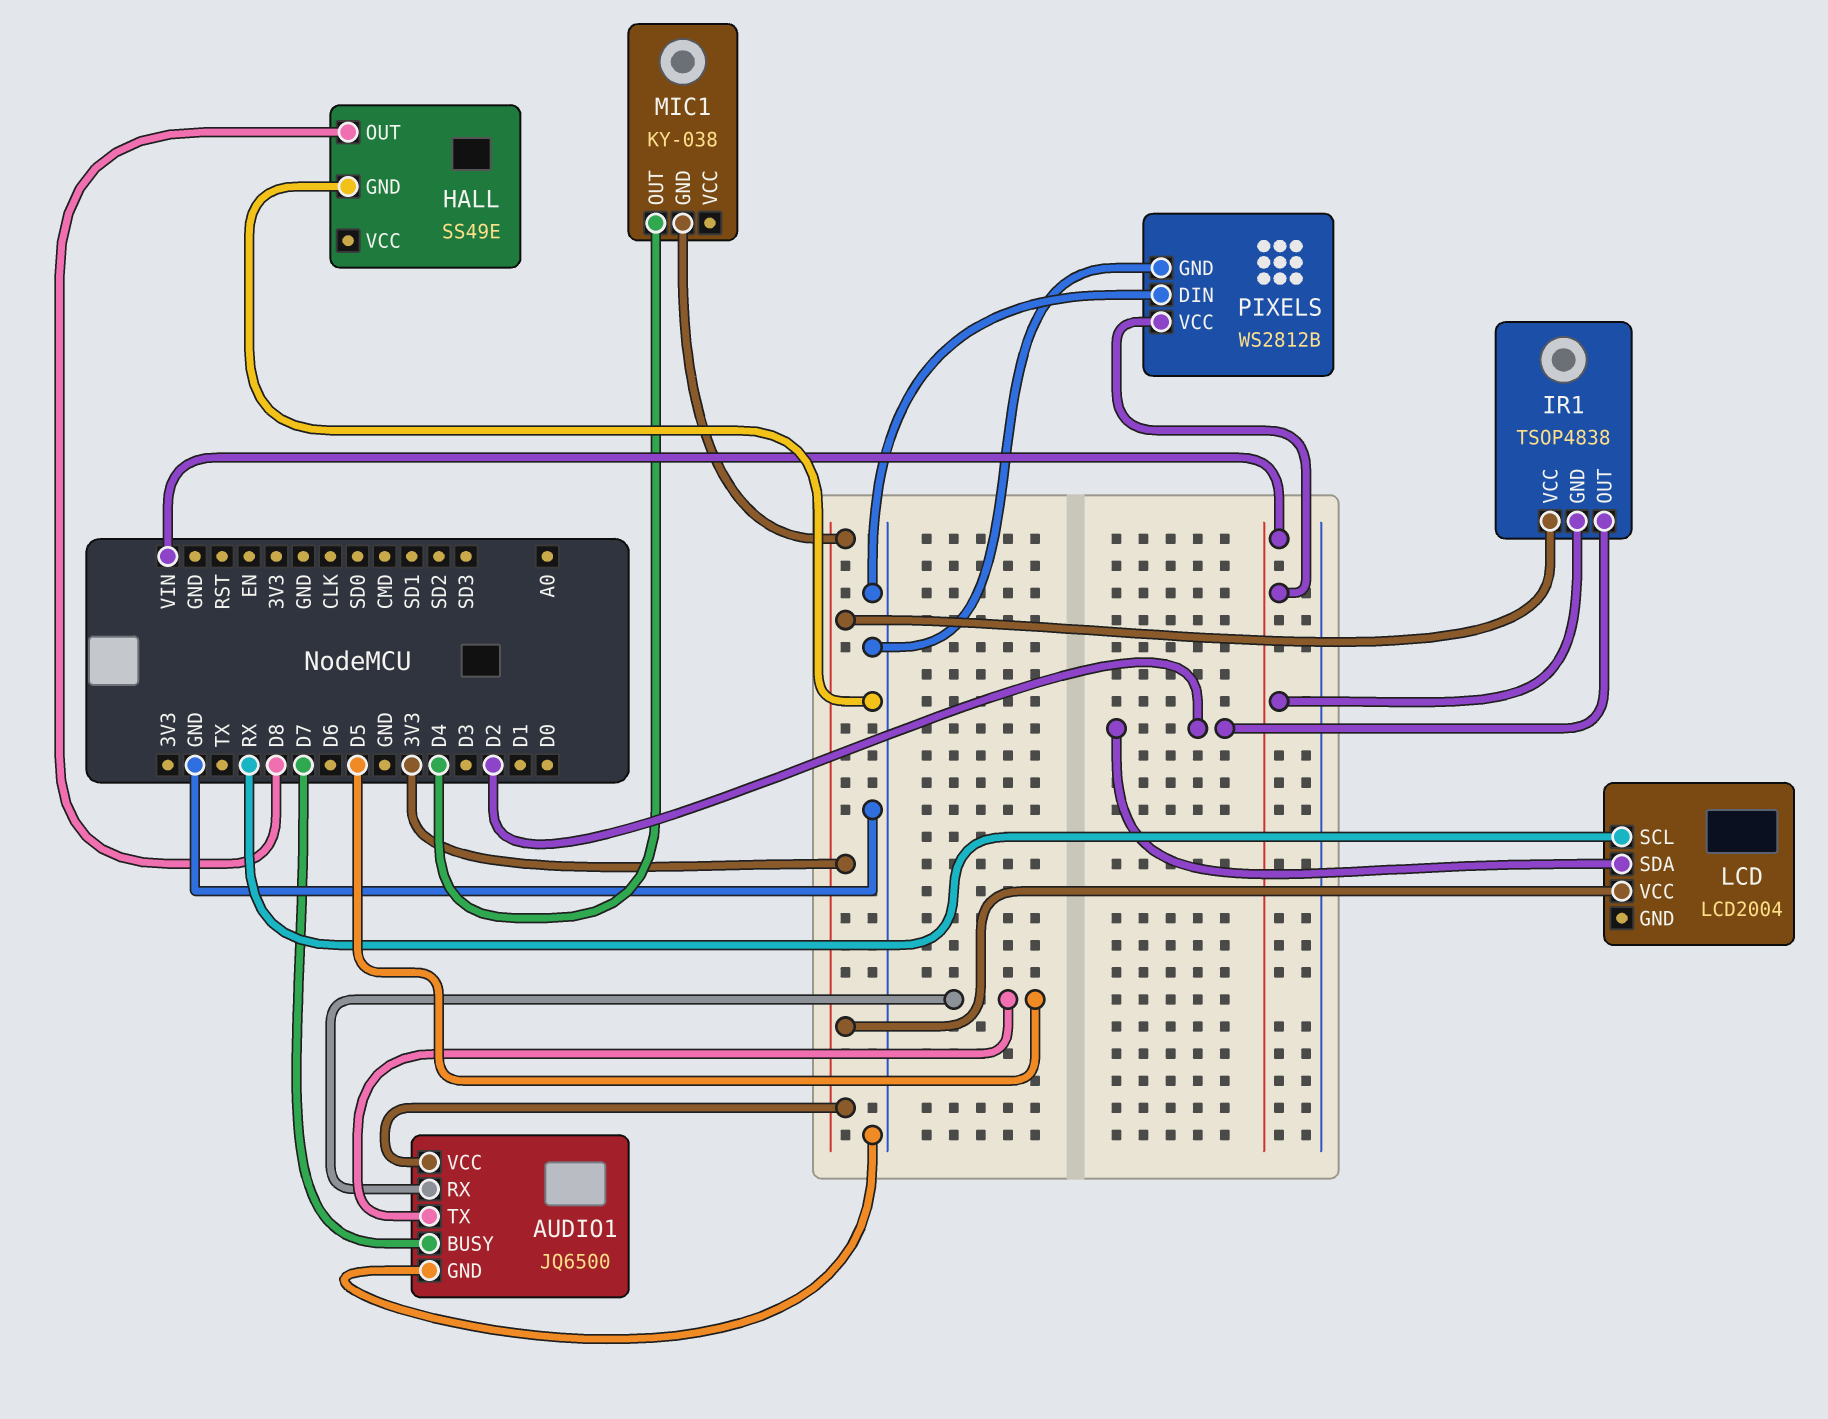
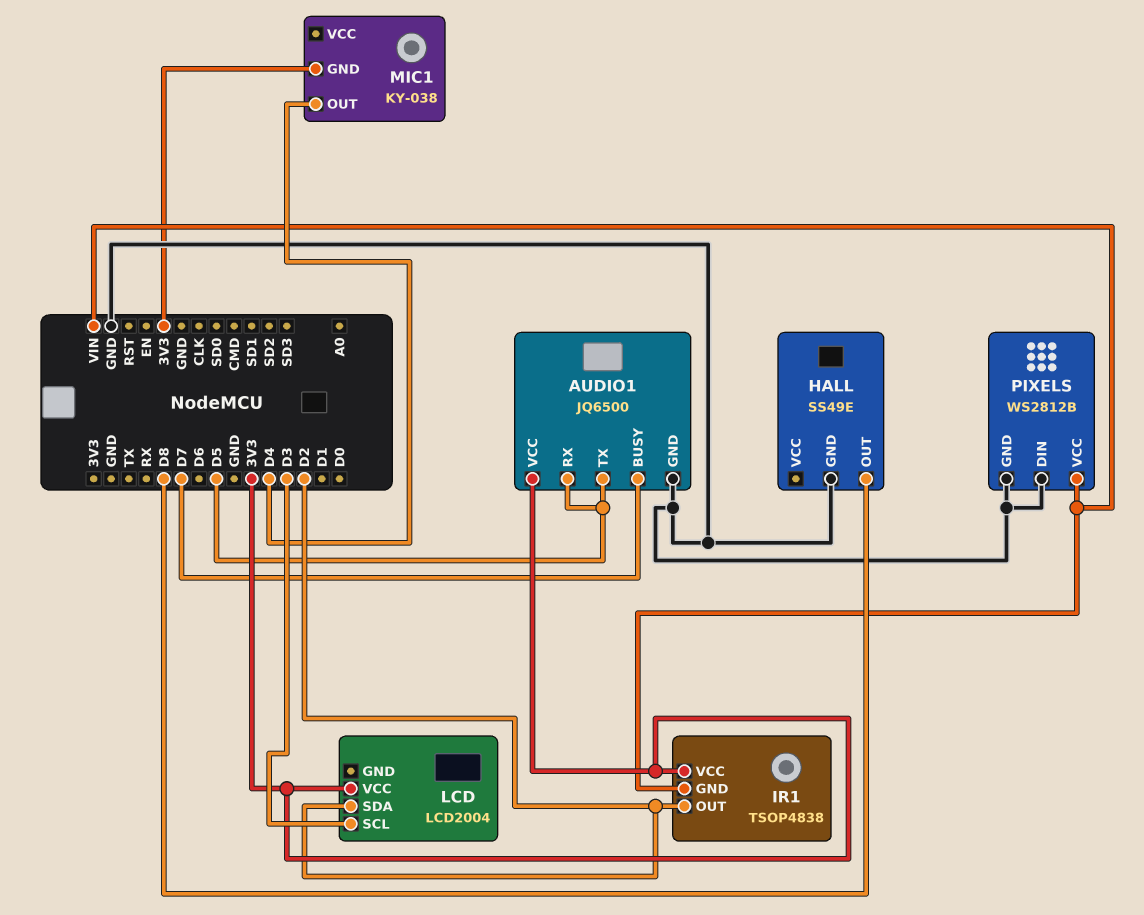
LCD pin SCL: RX -> D3

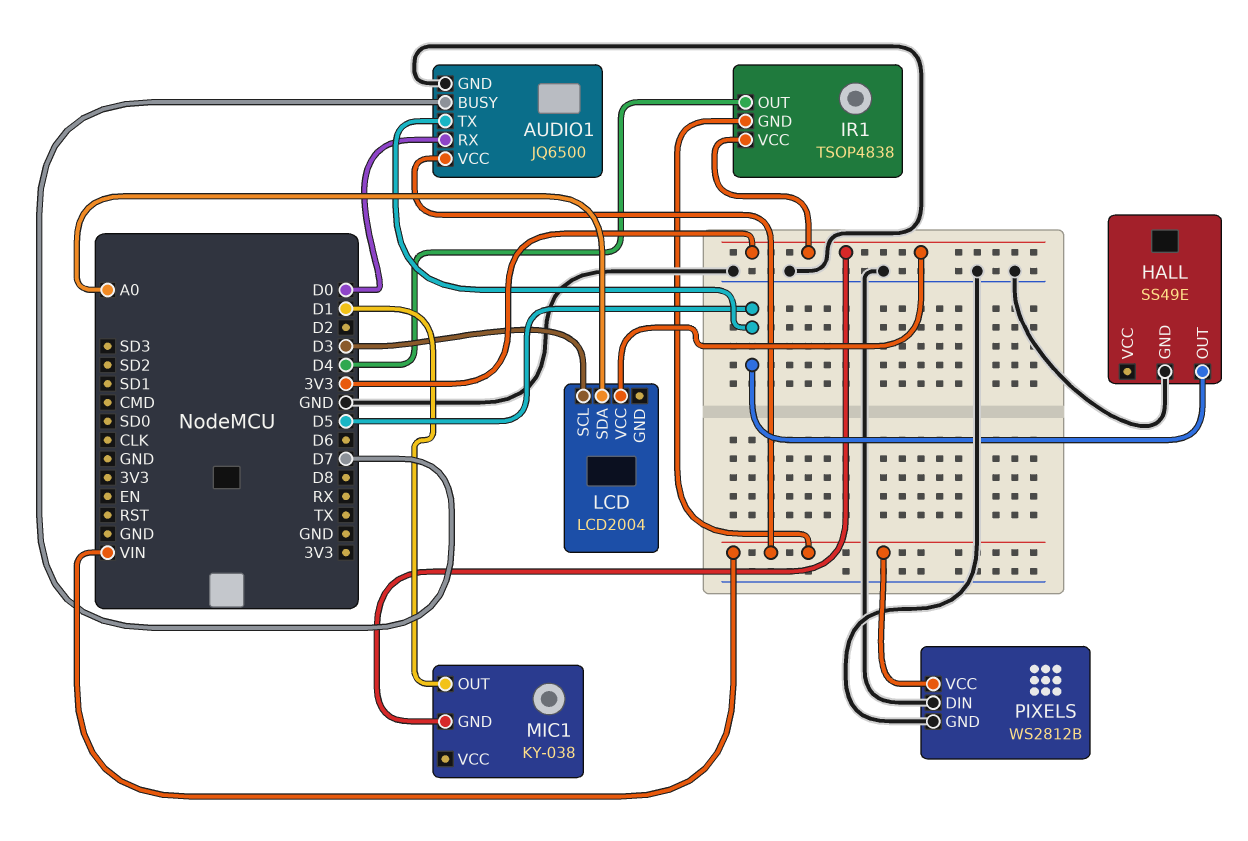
AUDIO1 pin RX: D5 -> D0
AUDIO1 pin VCC: 3V3 -> VIN
HALL pin OUT: D8 -> D5
IR1 pin OUT: D2 -> D4
LCD pin SDA: D2 -> A0
MIC1 pin OUT: D4 -> D1

